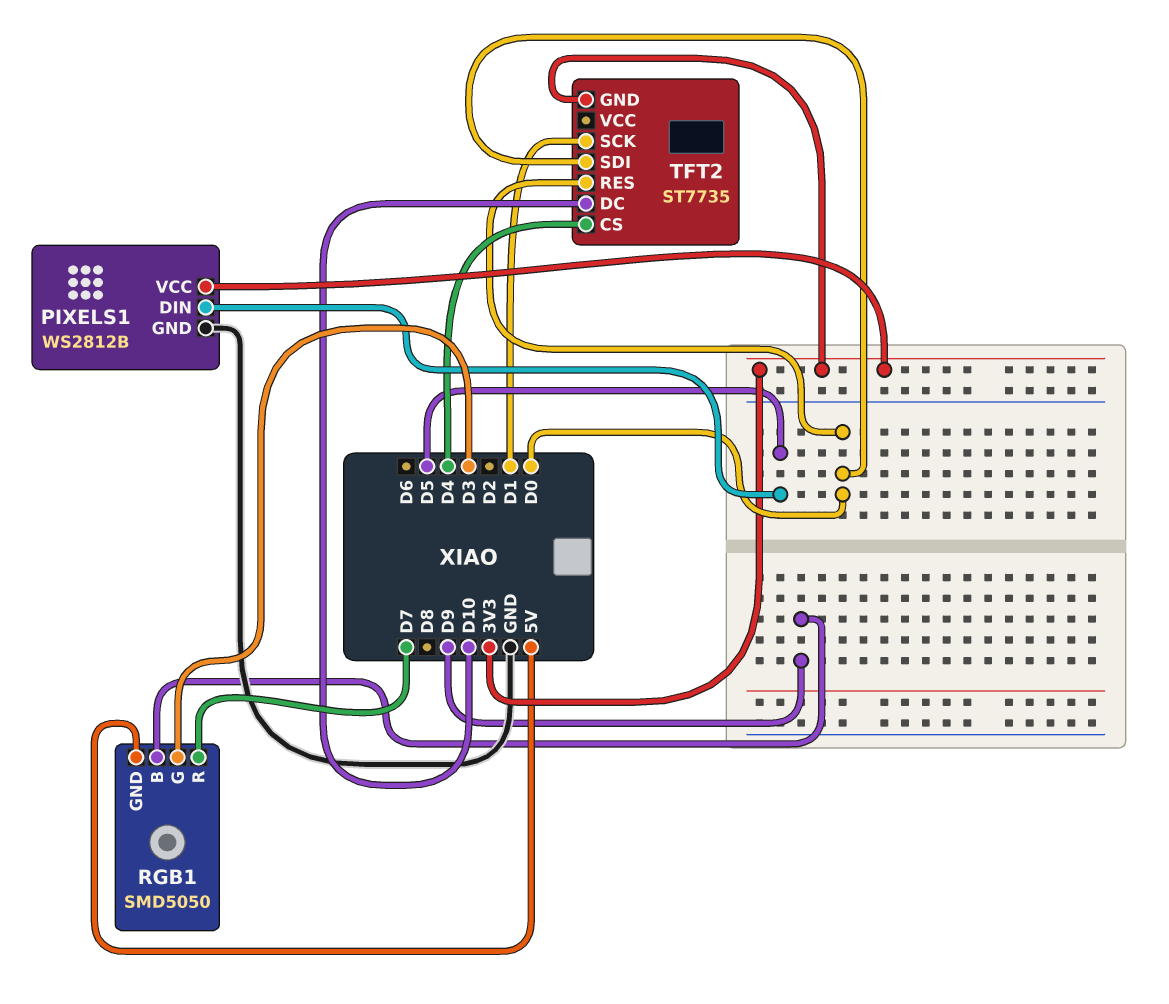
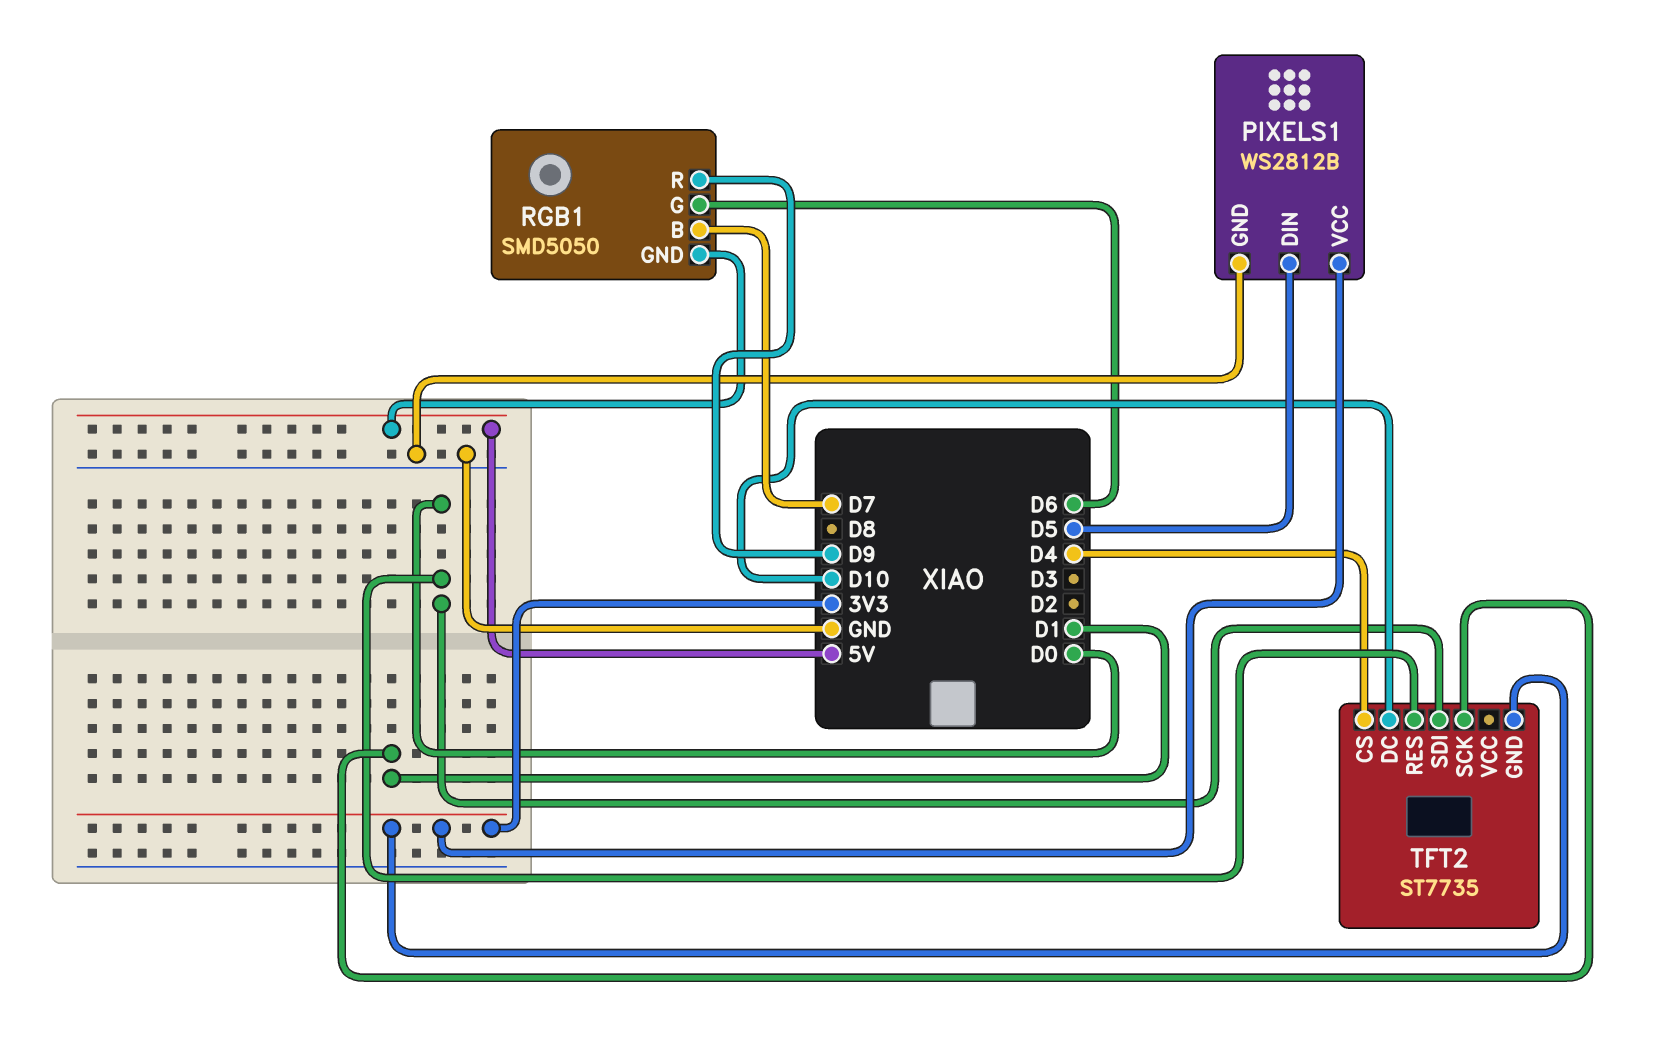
RGB1 pin B: D9 -> D7
RGB1 pin G: D3 -> D6
RGB1 pin R: D7 -> D9

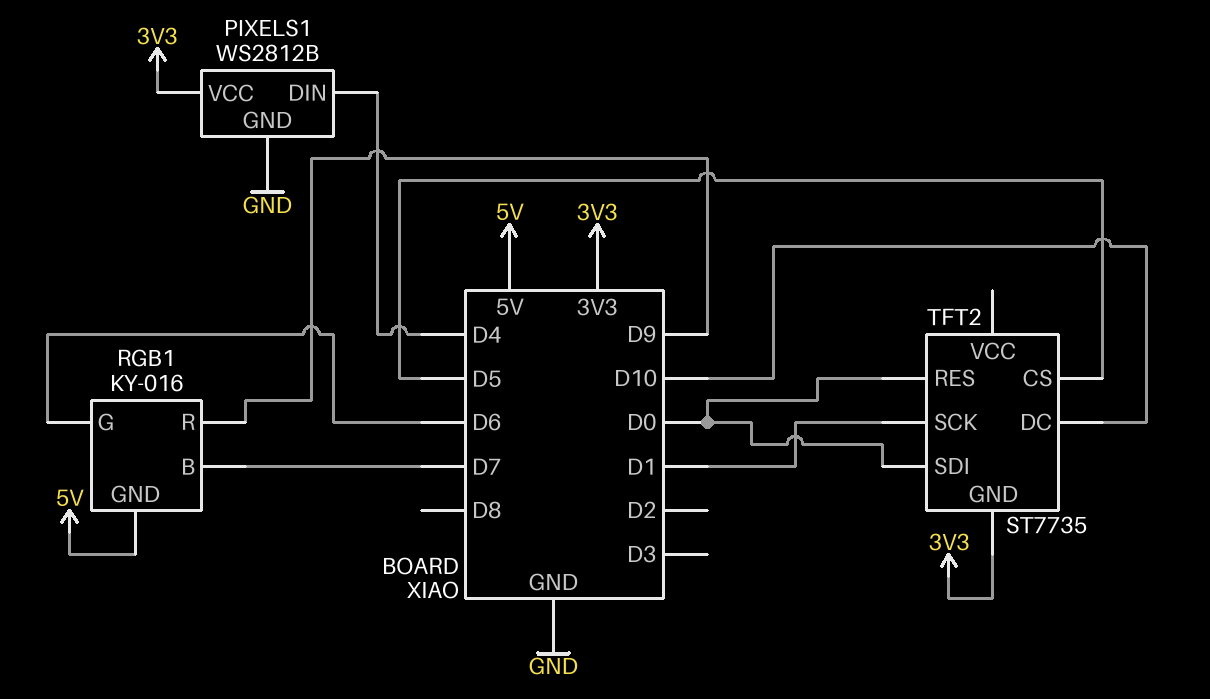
PIXELS1 pin DIN: D5 -> D4
RGB1: SMD5050 -> KY-016
TFT2 pin CS: D4 -> D5

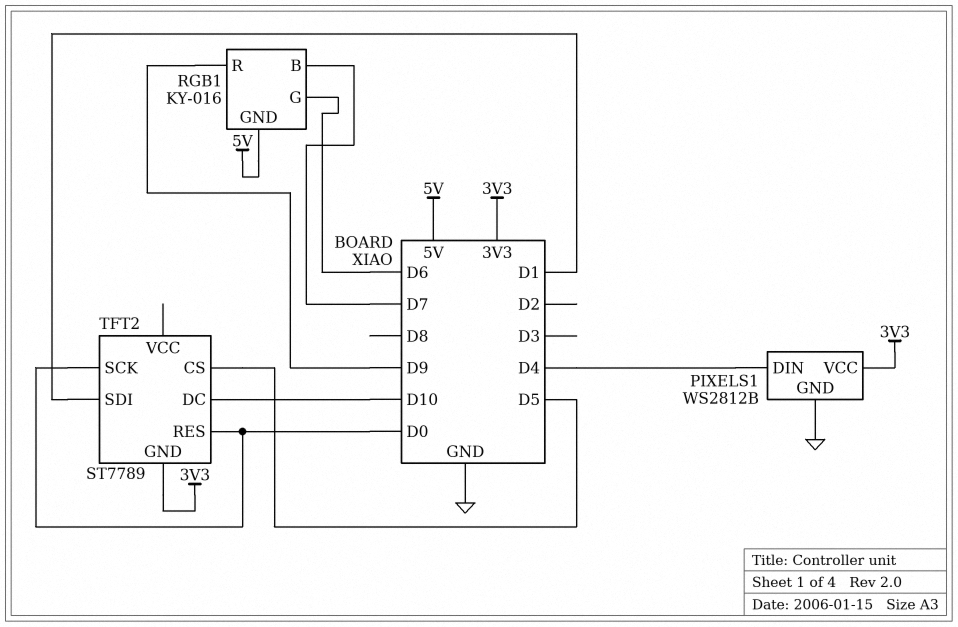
TFT2: ST7735 -> ST7789
TFT2 pin SCK: D1 -> D0
TFT2 pin SDI: D0 -> D1

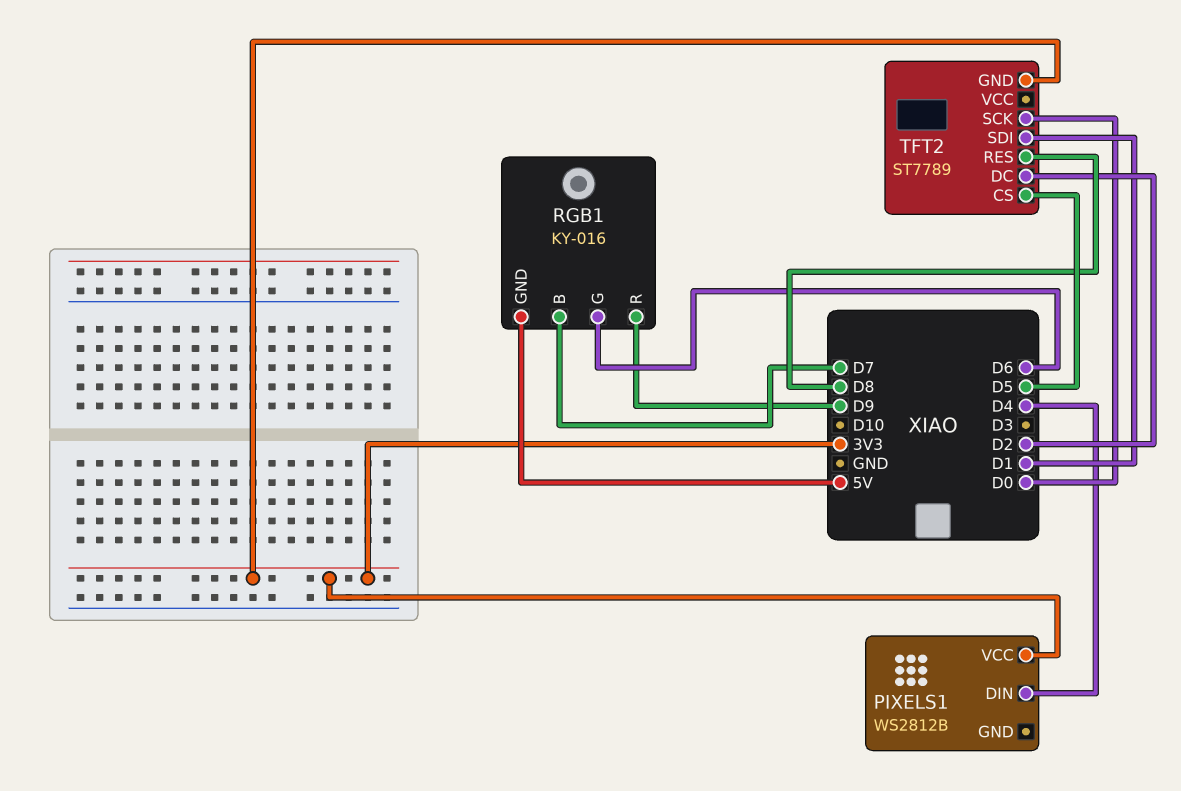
PIXELS1 pin GND: GND -> none
TFT2 pin DC: D10 -> D2
TFT2 pin RES: D0 -> D8

